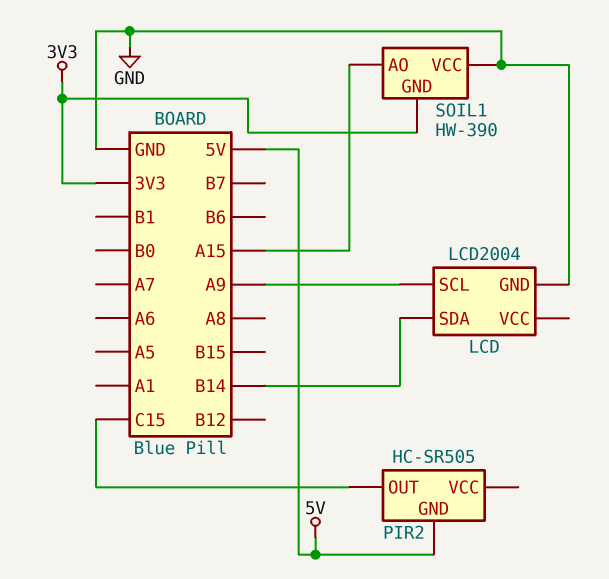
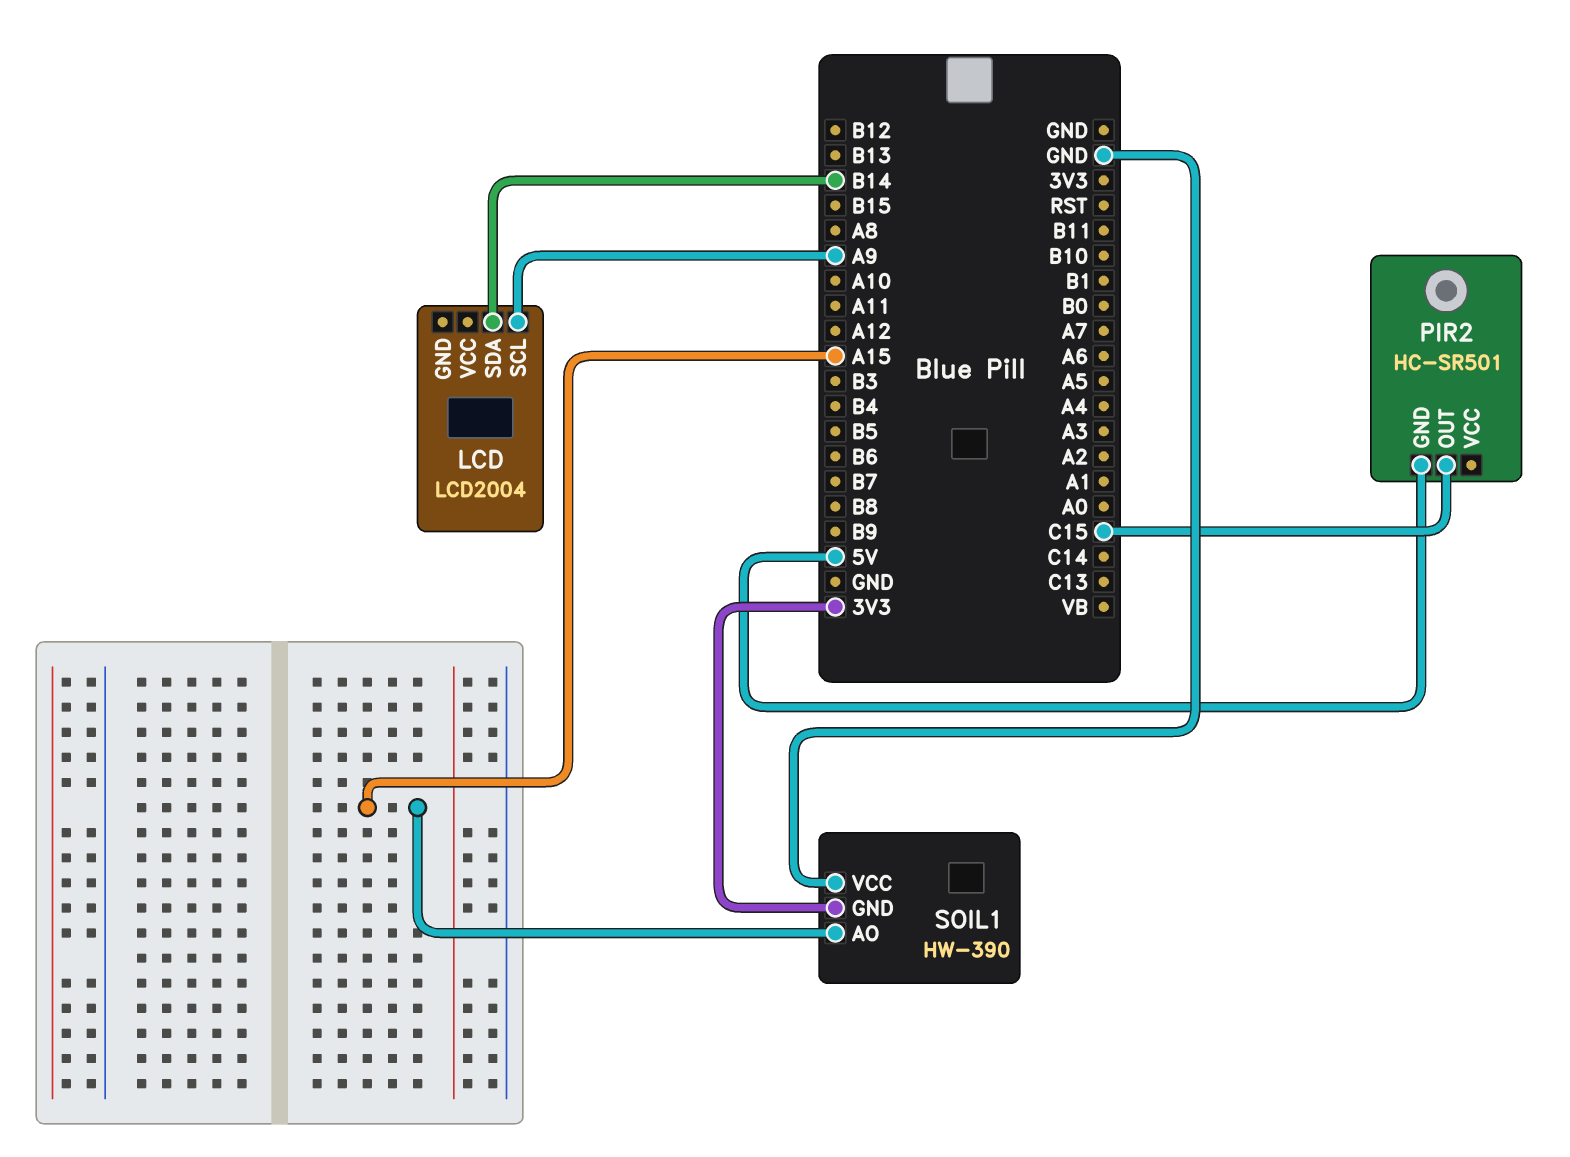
LCD pin GND: GND -> none
PIR2: HC-SR505 -> HC-SR501

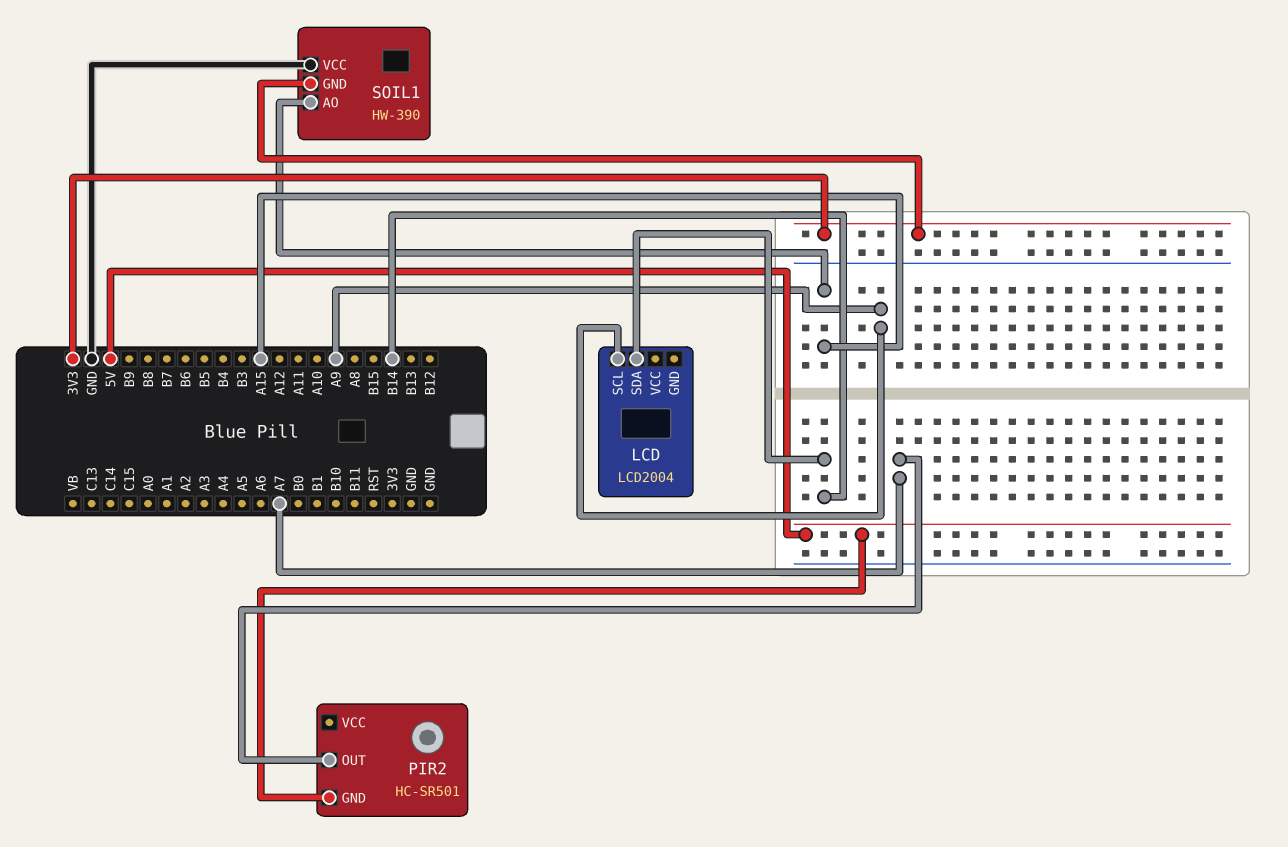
PIR2 pin OUT: C15 -> A7

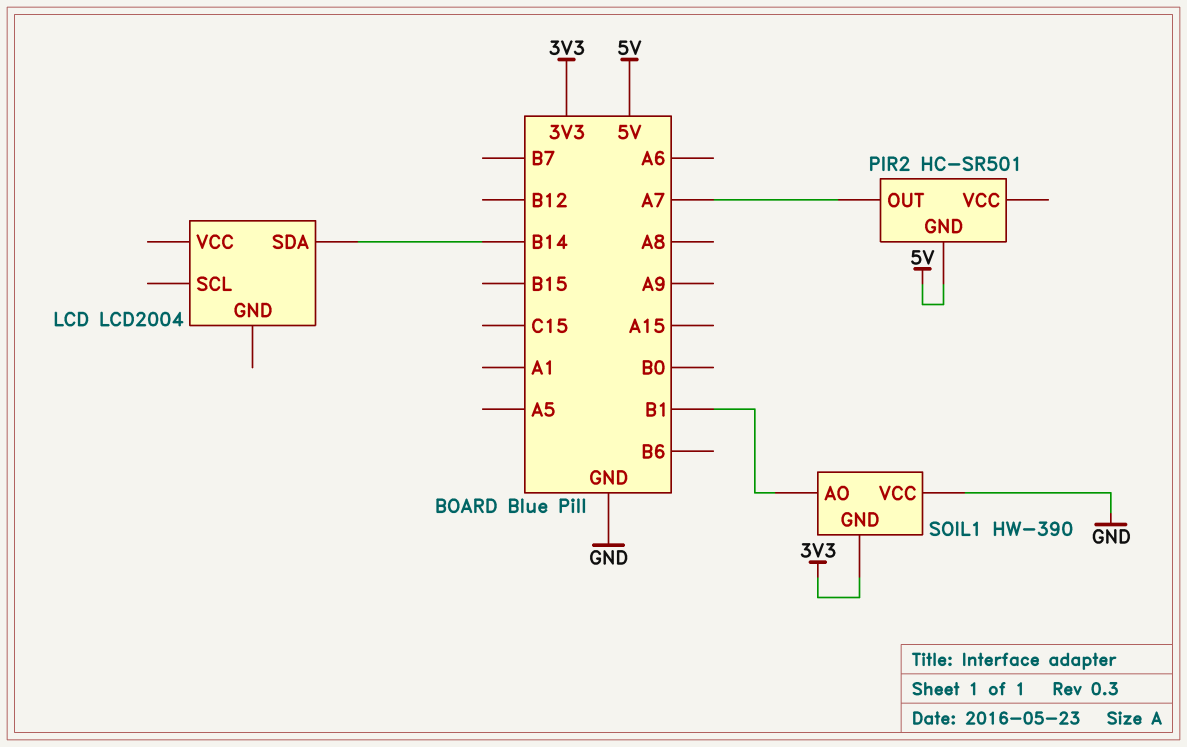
LCD pin SCL: A9 -> none
SOIL1 pin AO: A15 -> B1

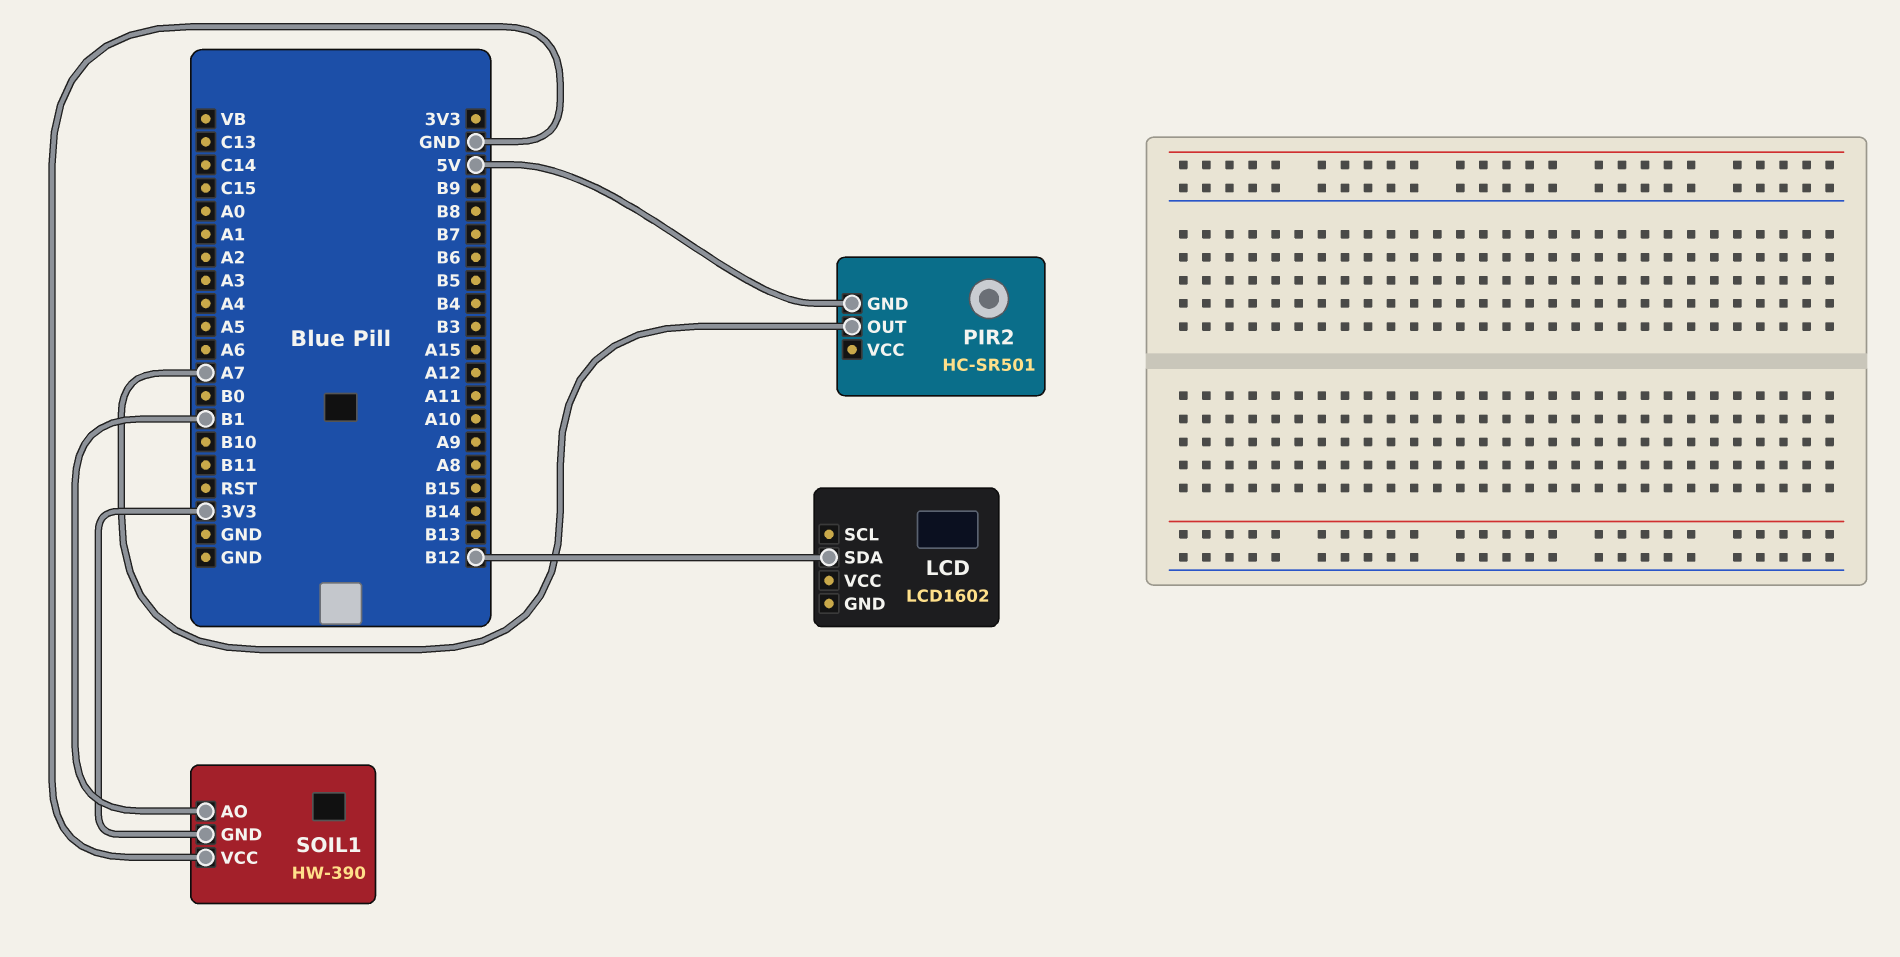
LCD: LCD2004 -> LCD1602
LCD pin SDA: B14 -> B12

